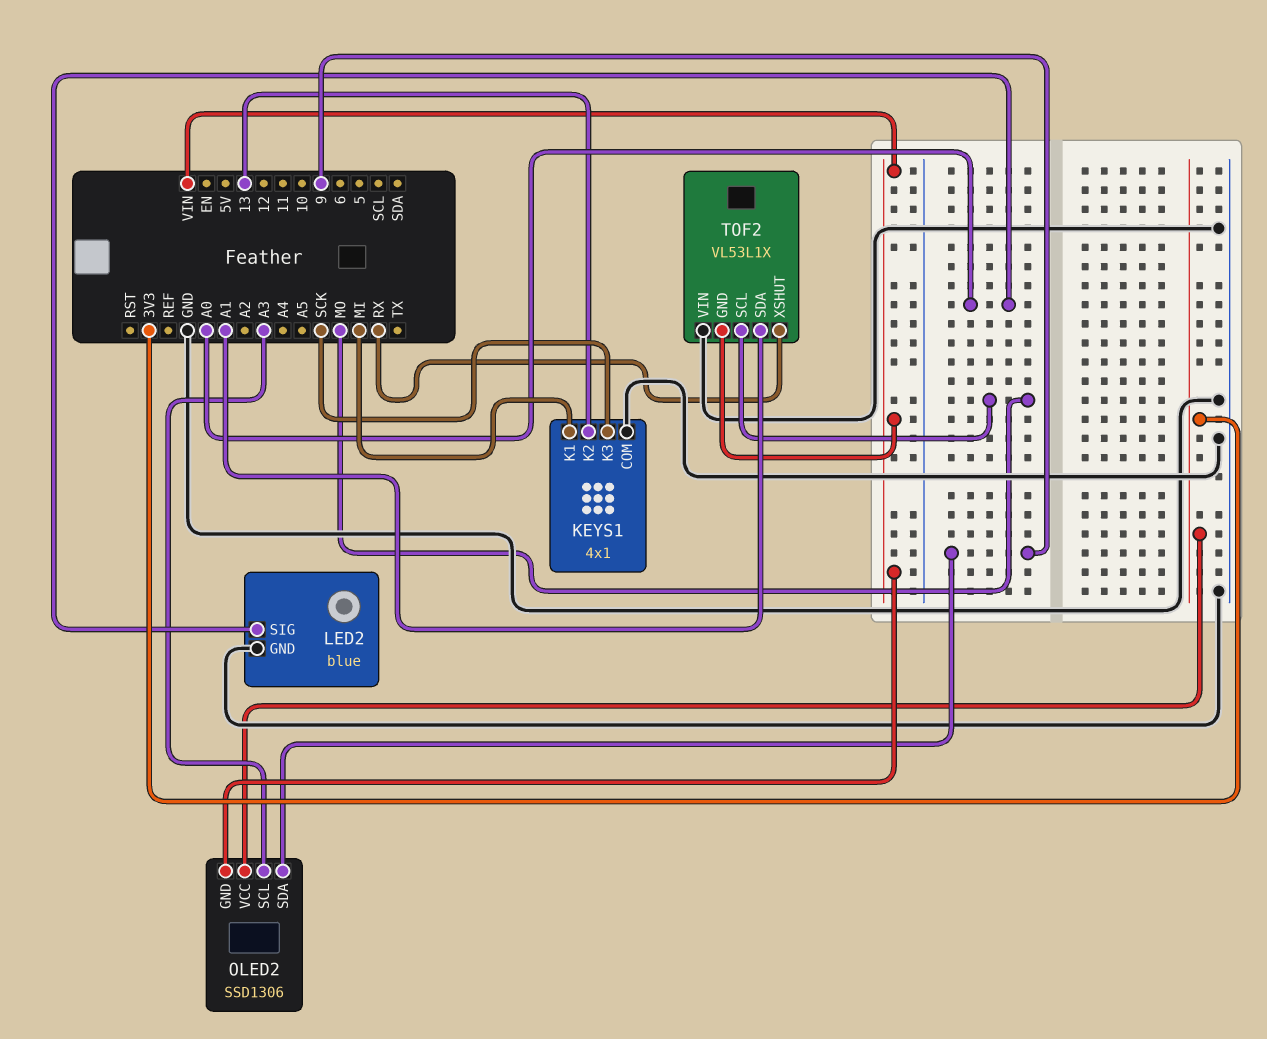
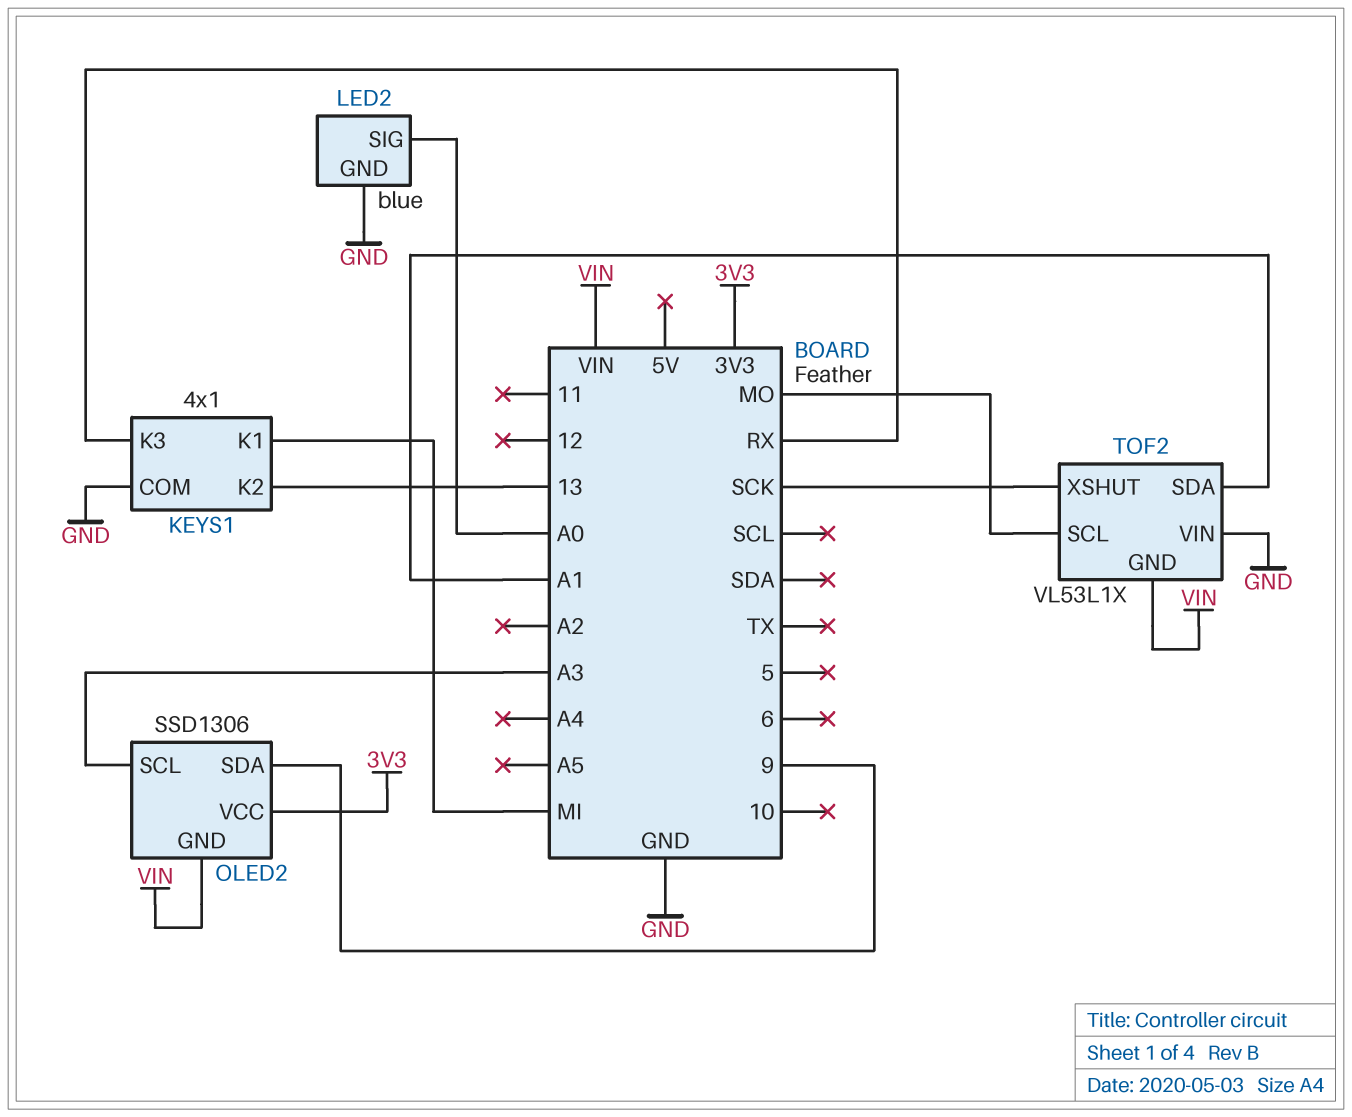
KEYS1 pin K3: SCK -> RX
TOF2 pin XSHUT: RX -> SCK

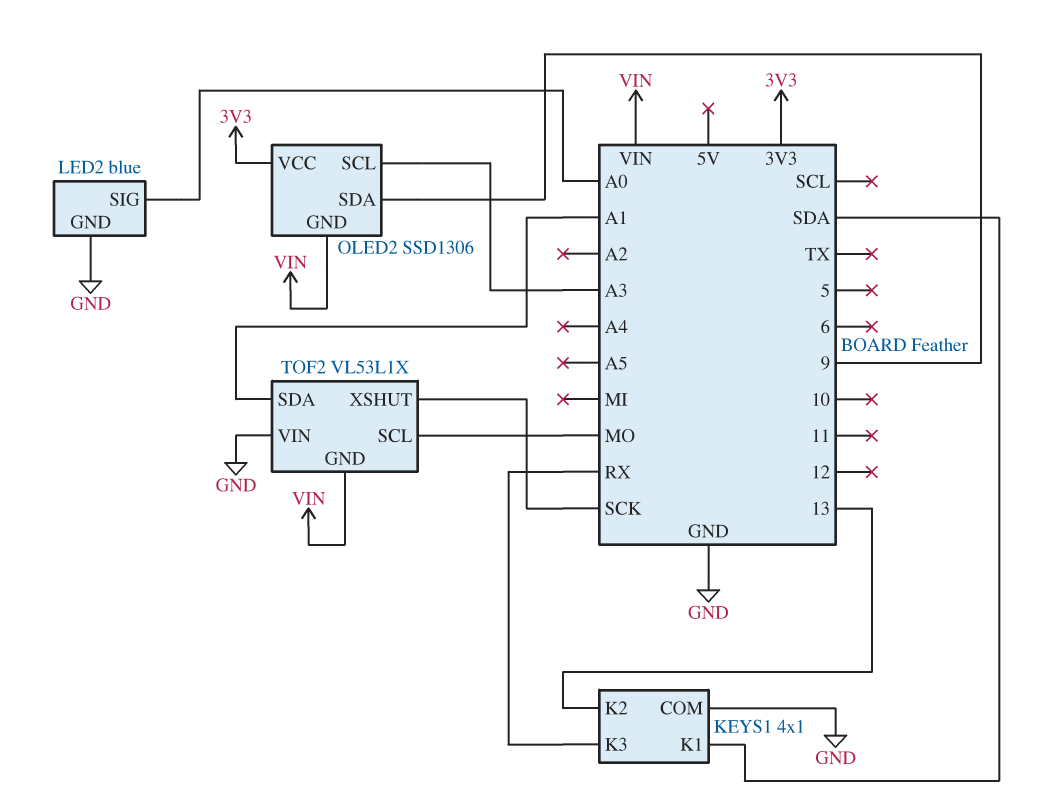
KEYS1 pin K1: MI -> SDA

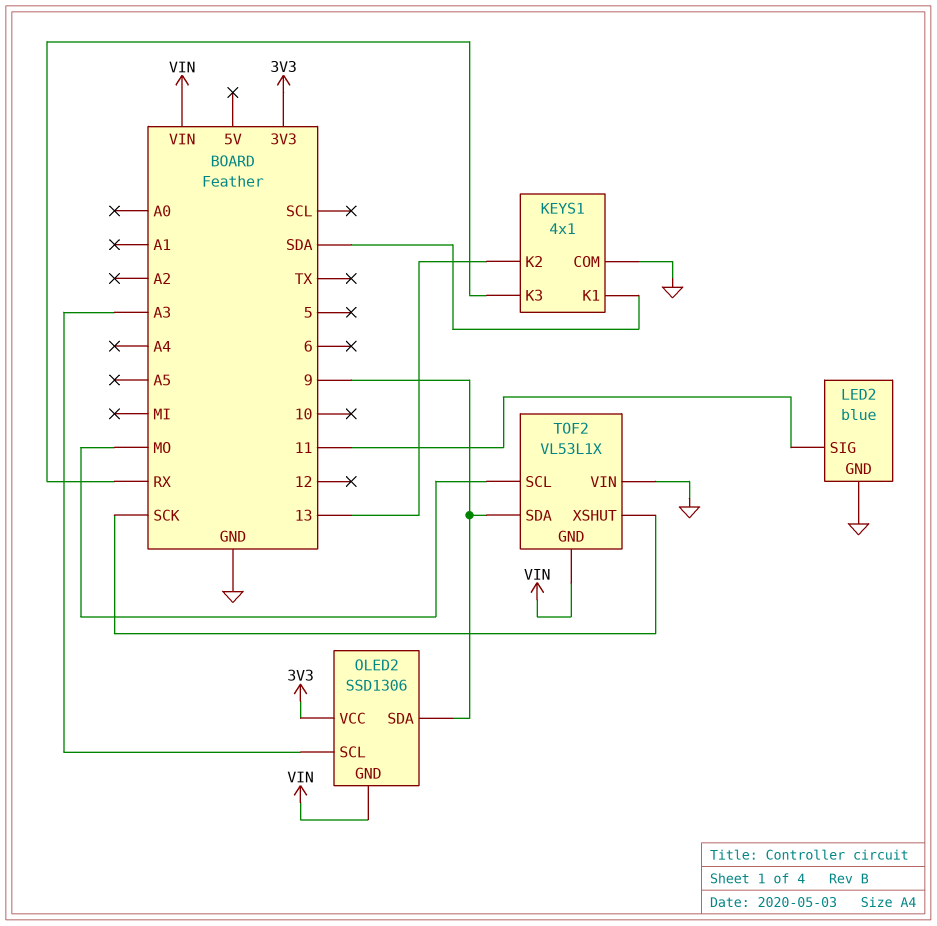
LED2 pin SIG: A0 -> 11
TOF2 pin SDA: A1 -> 9

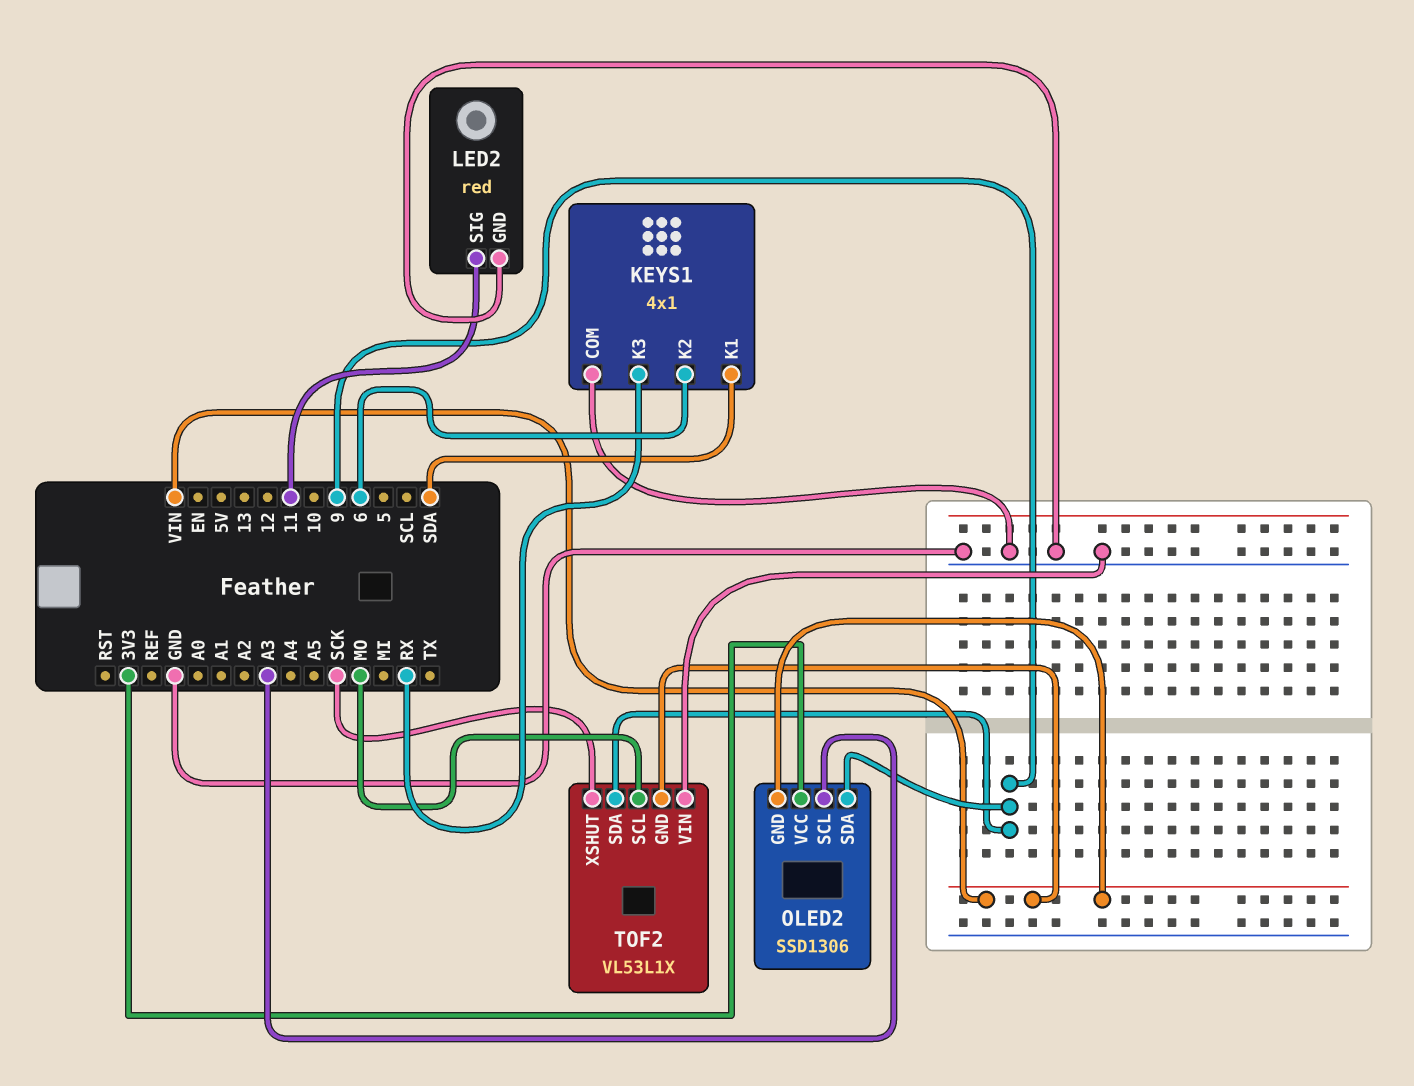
KEYS1 pin K2: 13 -> 6
LED2: blue -> red

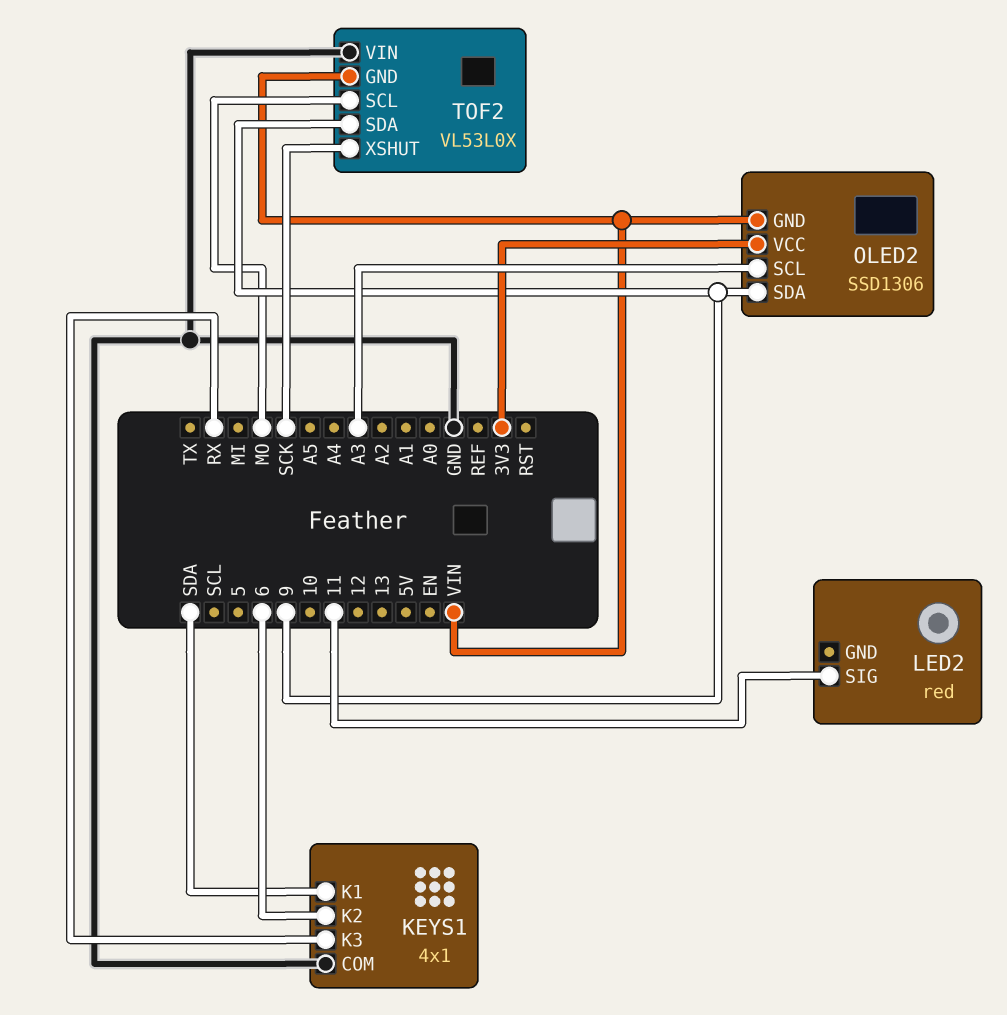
LED2 pin GND: GND -> none
TOF2: VL53L1X -> VL53L0X

